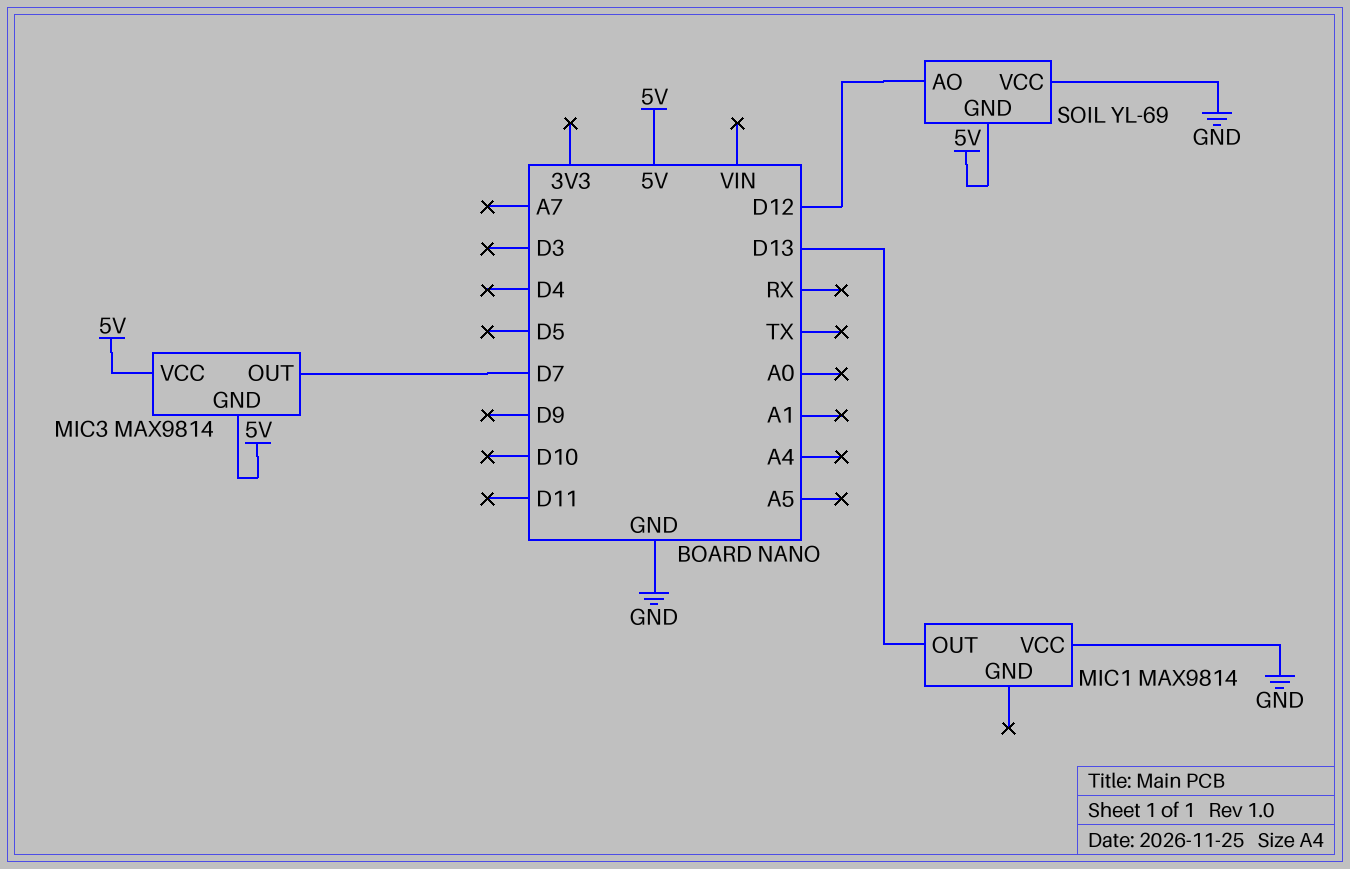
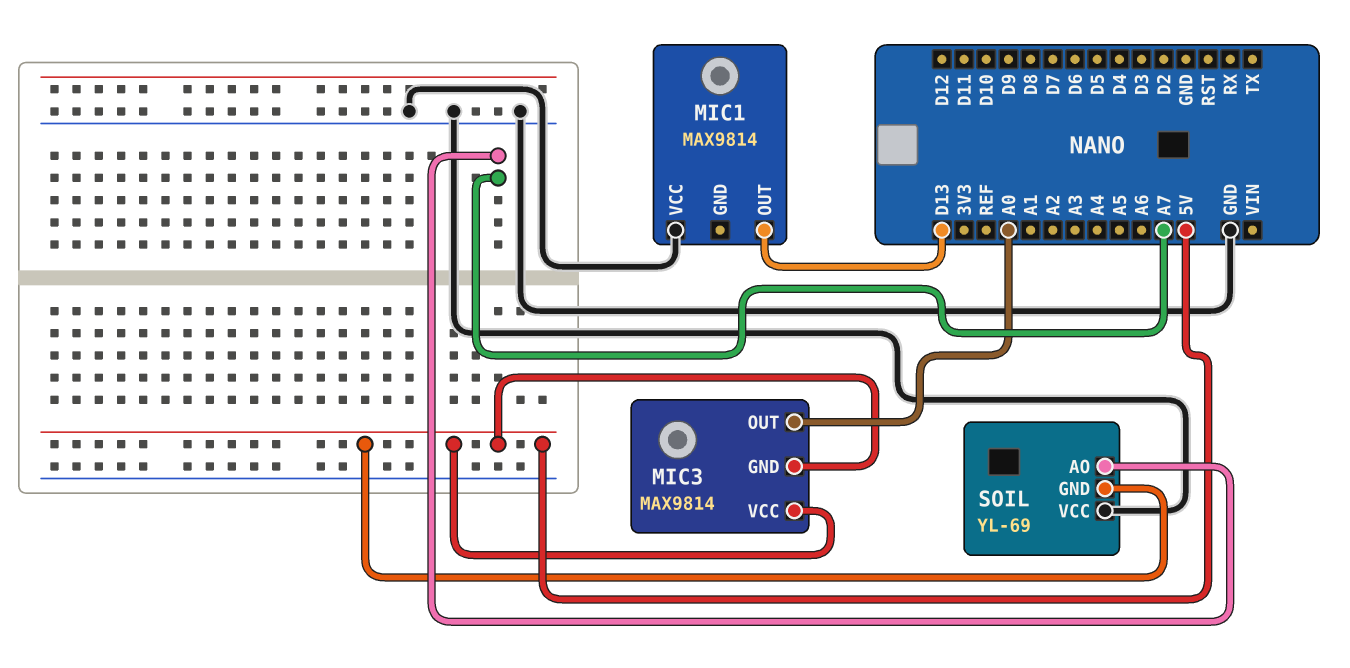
MIC3 pin OUT: D7 -> A0
SOIL pin AO: D12 -> A7

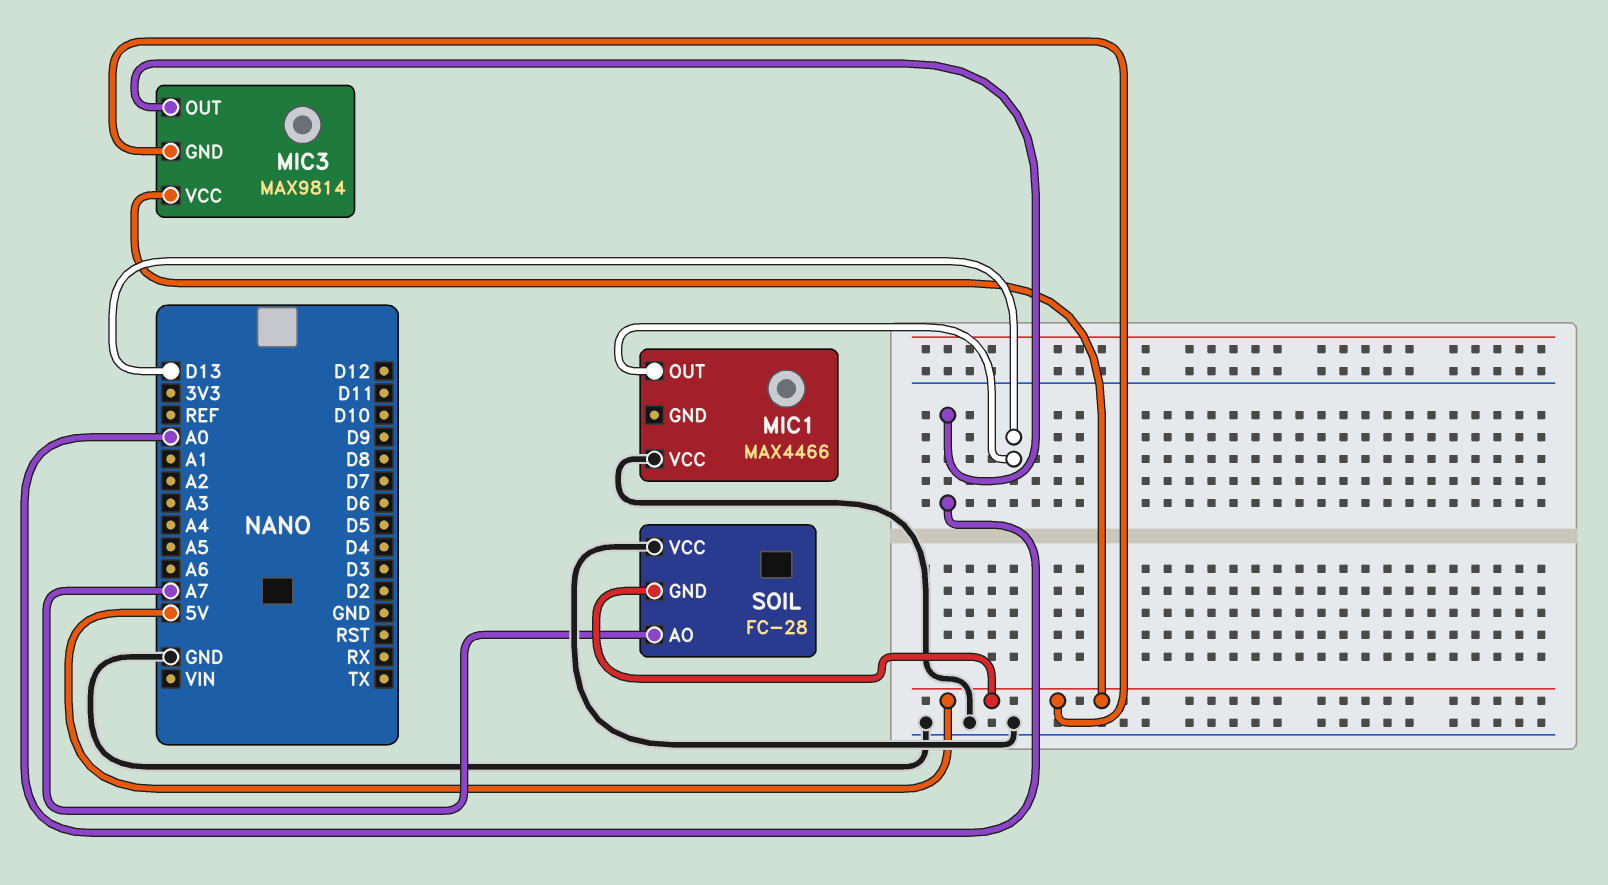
MIC1: MAX9814 -> MAX4466
SOIL: YL-69 -> FC-28

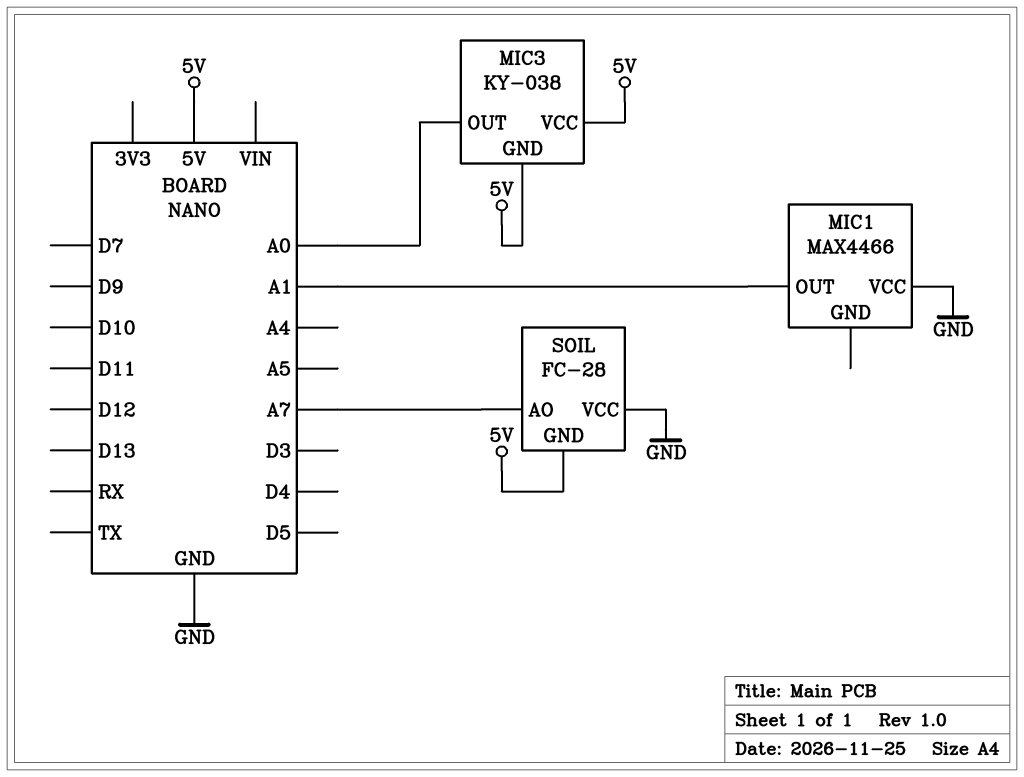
MIC1 pin OUT: D13 -> A1
MIC3: MAX9814 -> KY-038

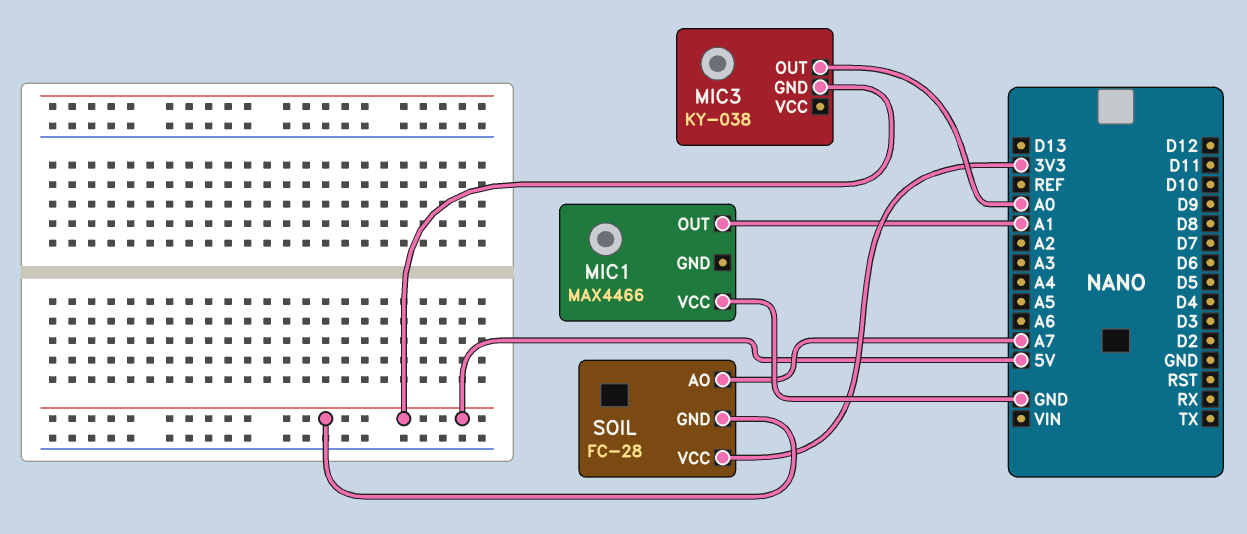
MIC3 pin VCC: 5V -> none
SOIL pin VCC: GND -> 3V3

